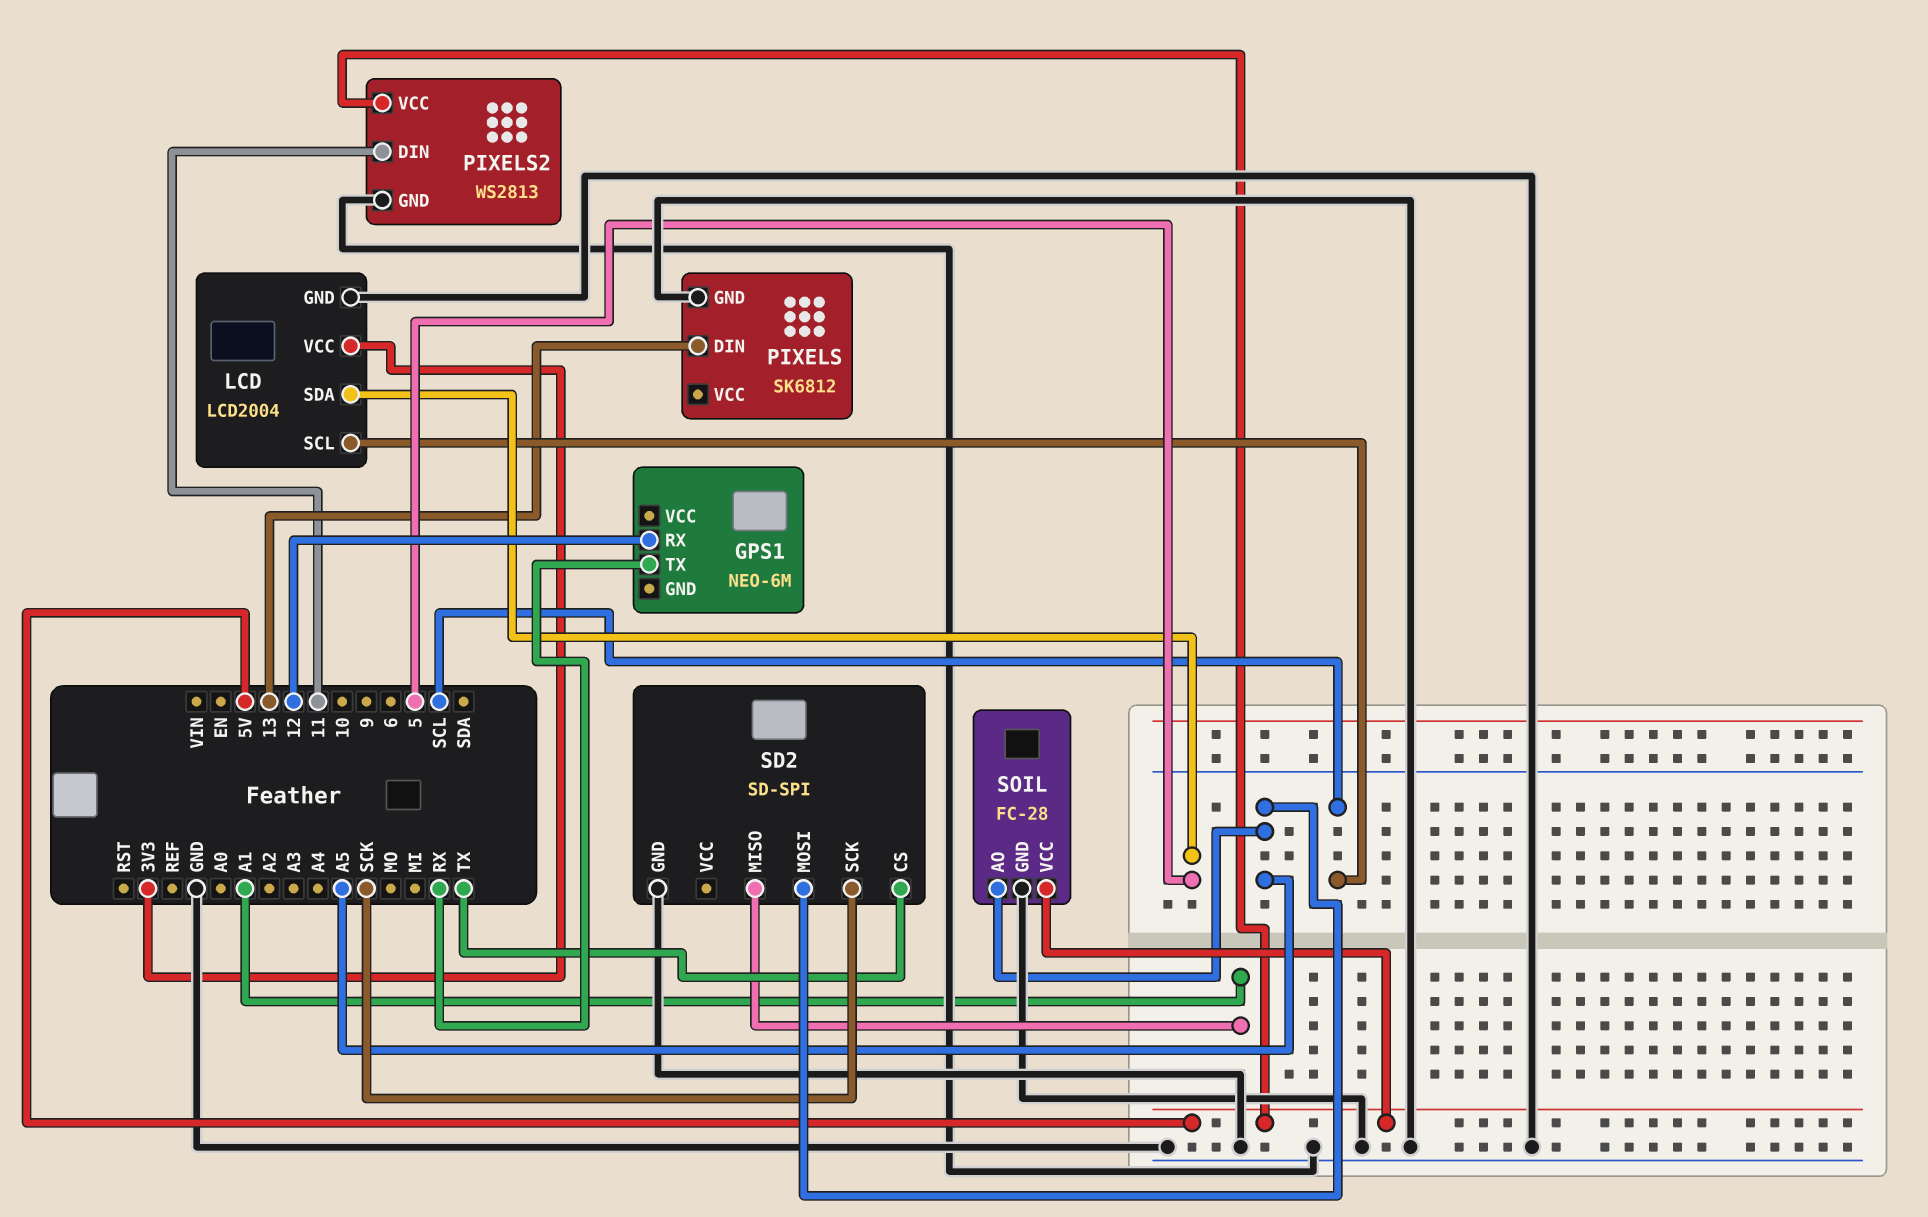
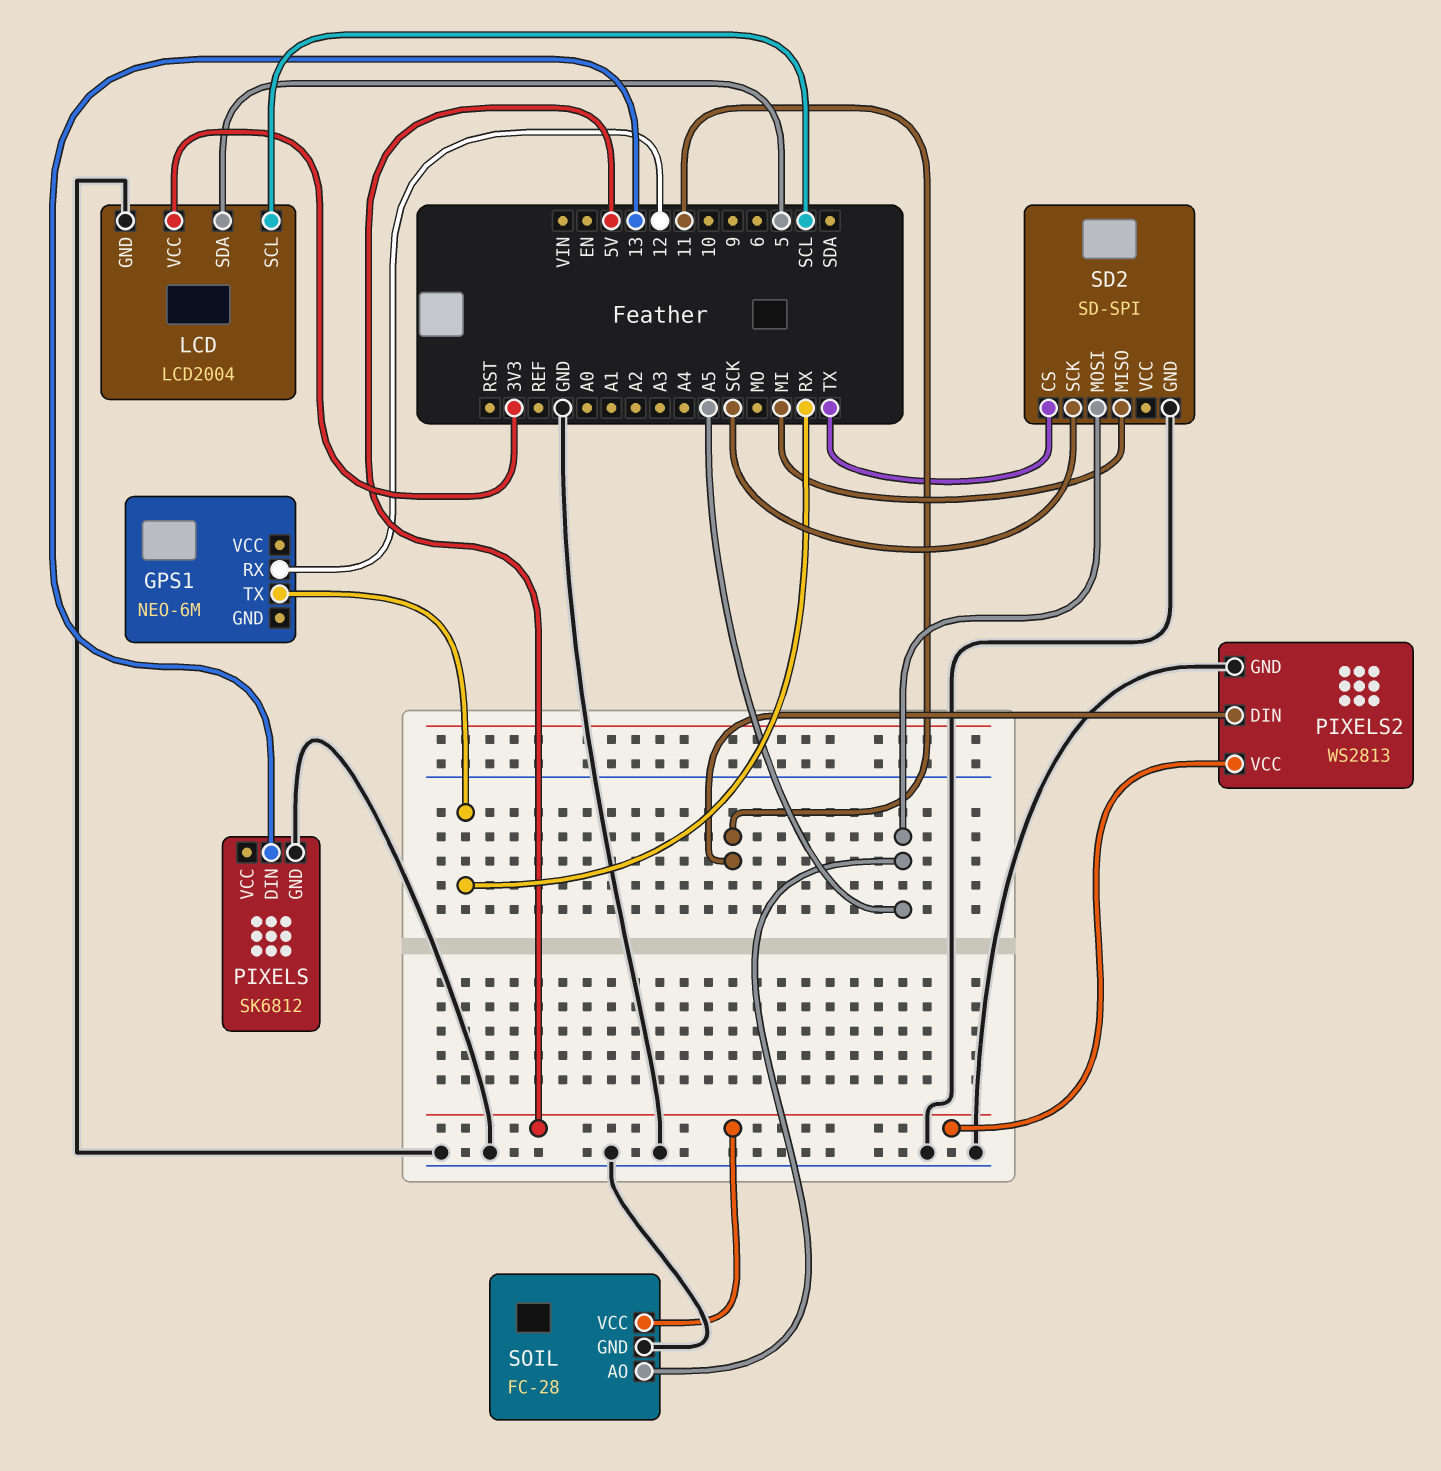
SD2 pin MISO: A1 -> MI

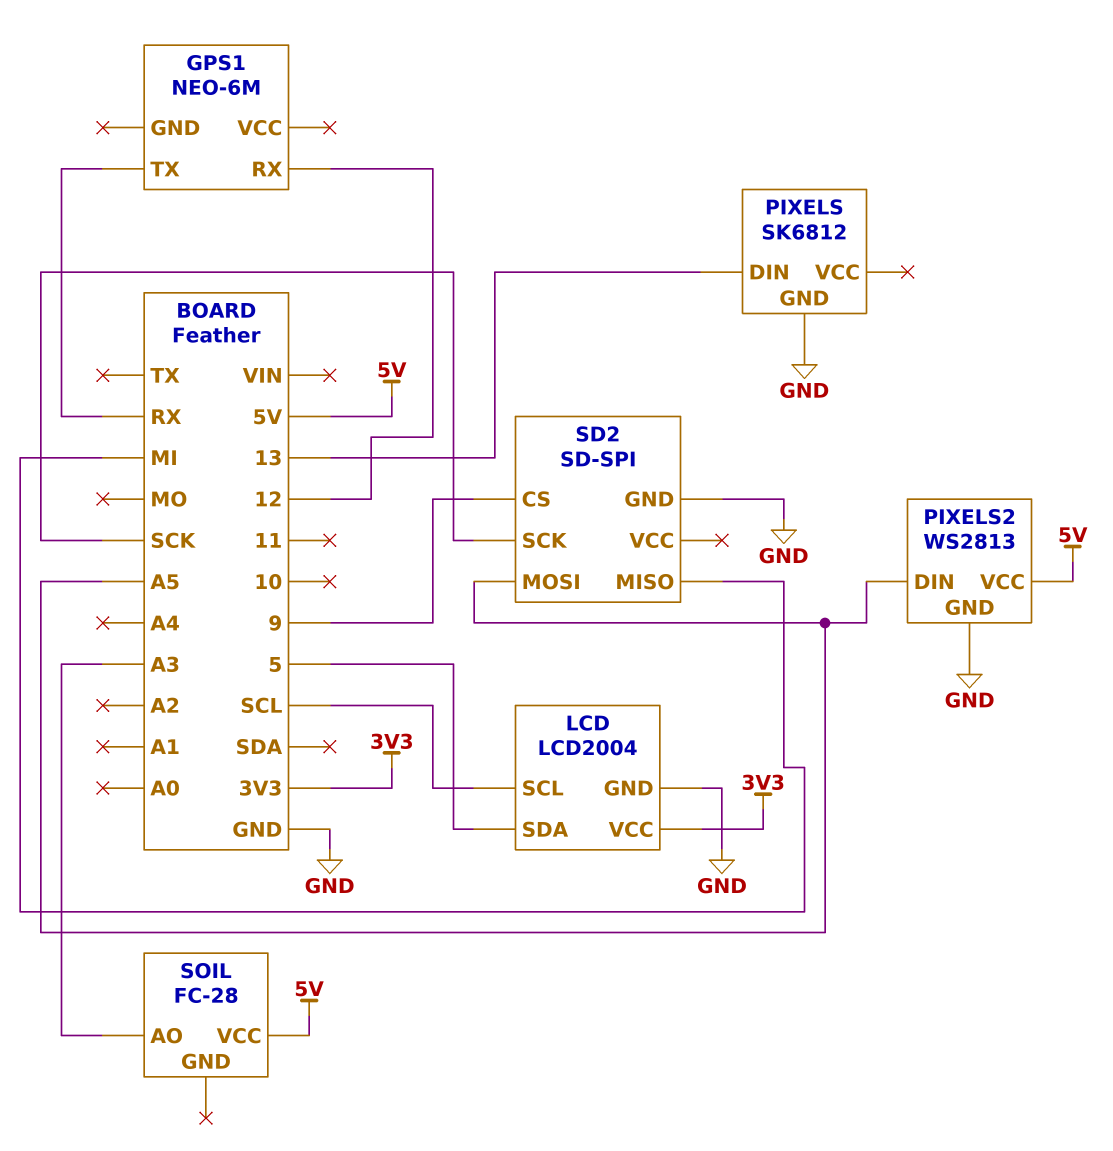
PIXELS2 pin DIN: 11 -> A5
SD2 pin CS: TX -> 9
SOIL pin AO: A5 -> A3
SOIL pin GND: GND -> none

